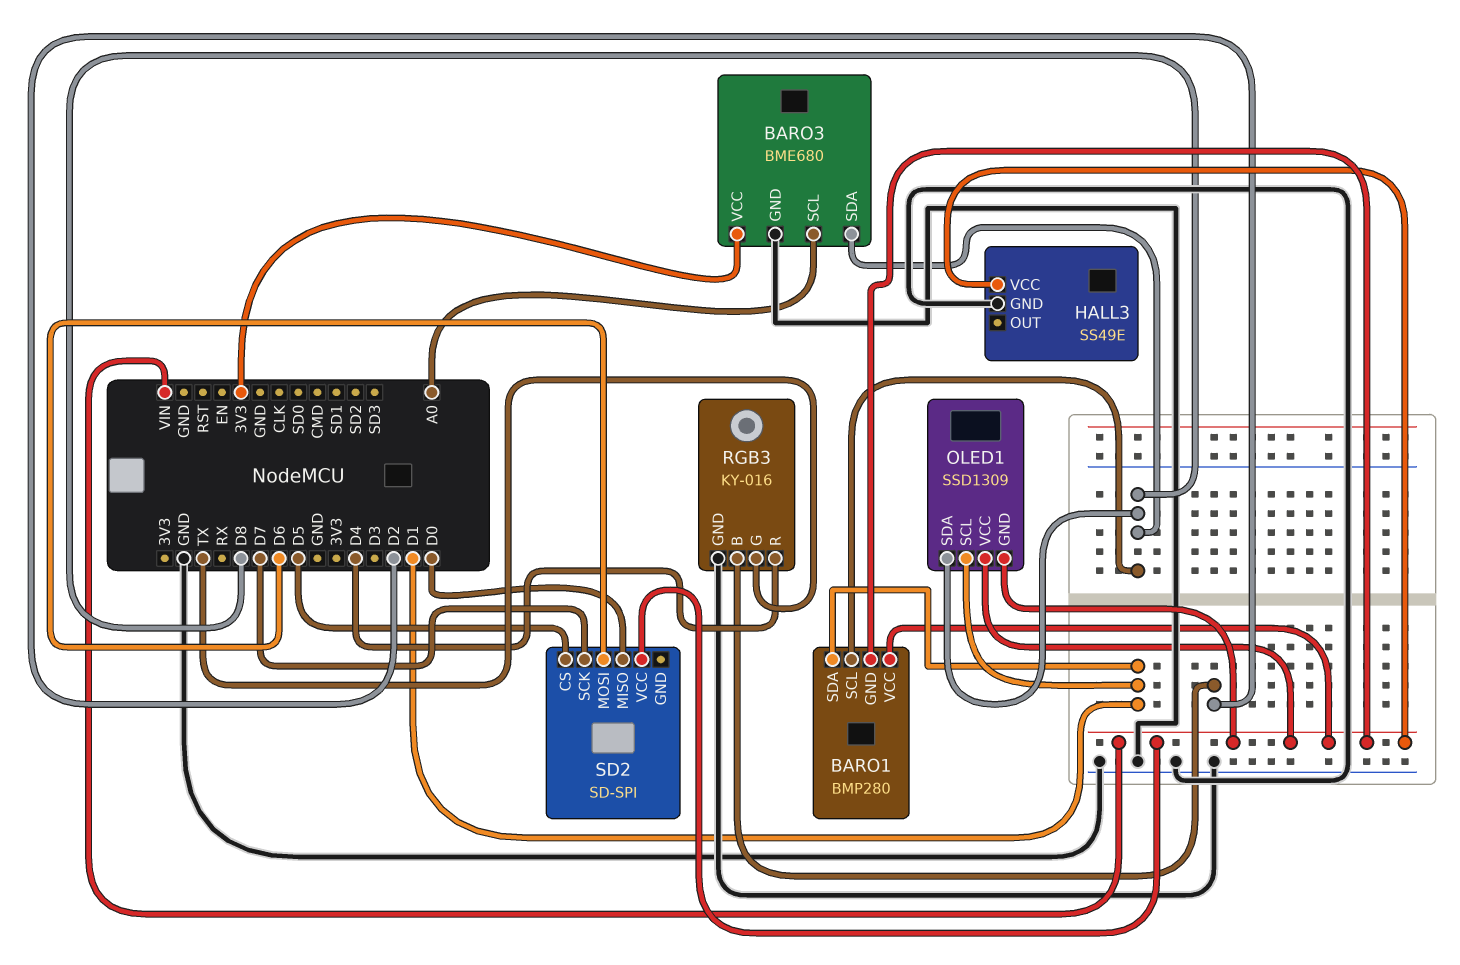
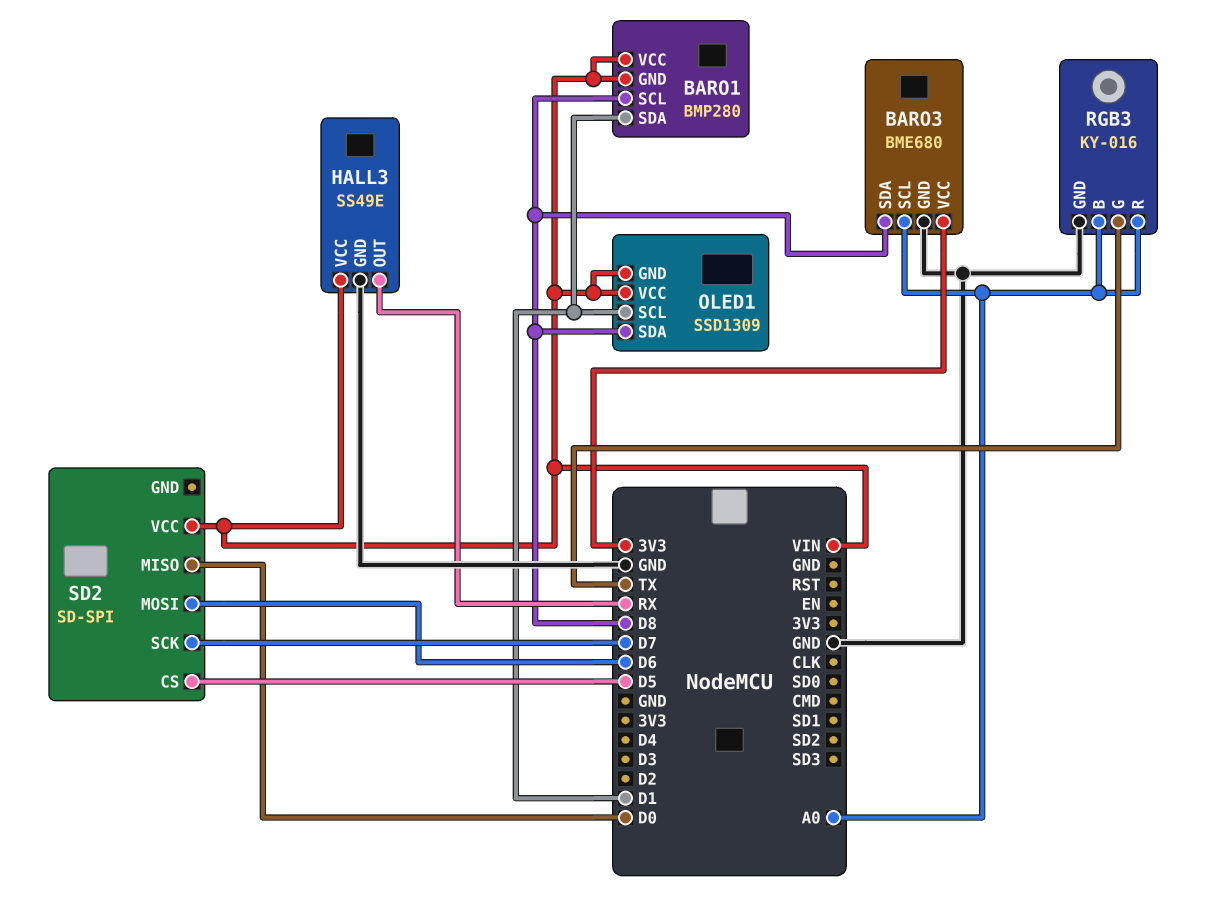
HALL3 pin OUT: none -> RX
RGB3 pin B: D2 -> A0
RGB3 pin R: D4 -> A0

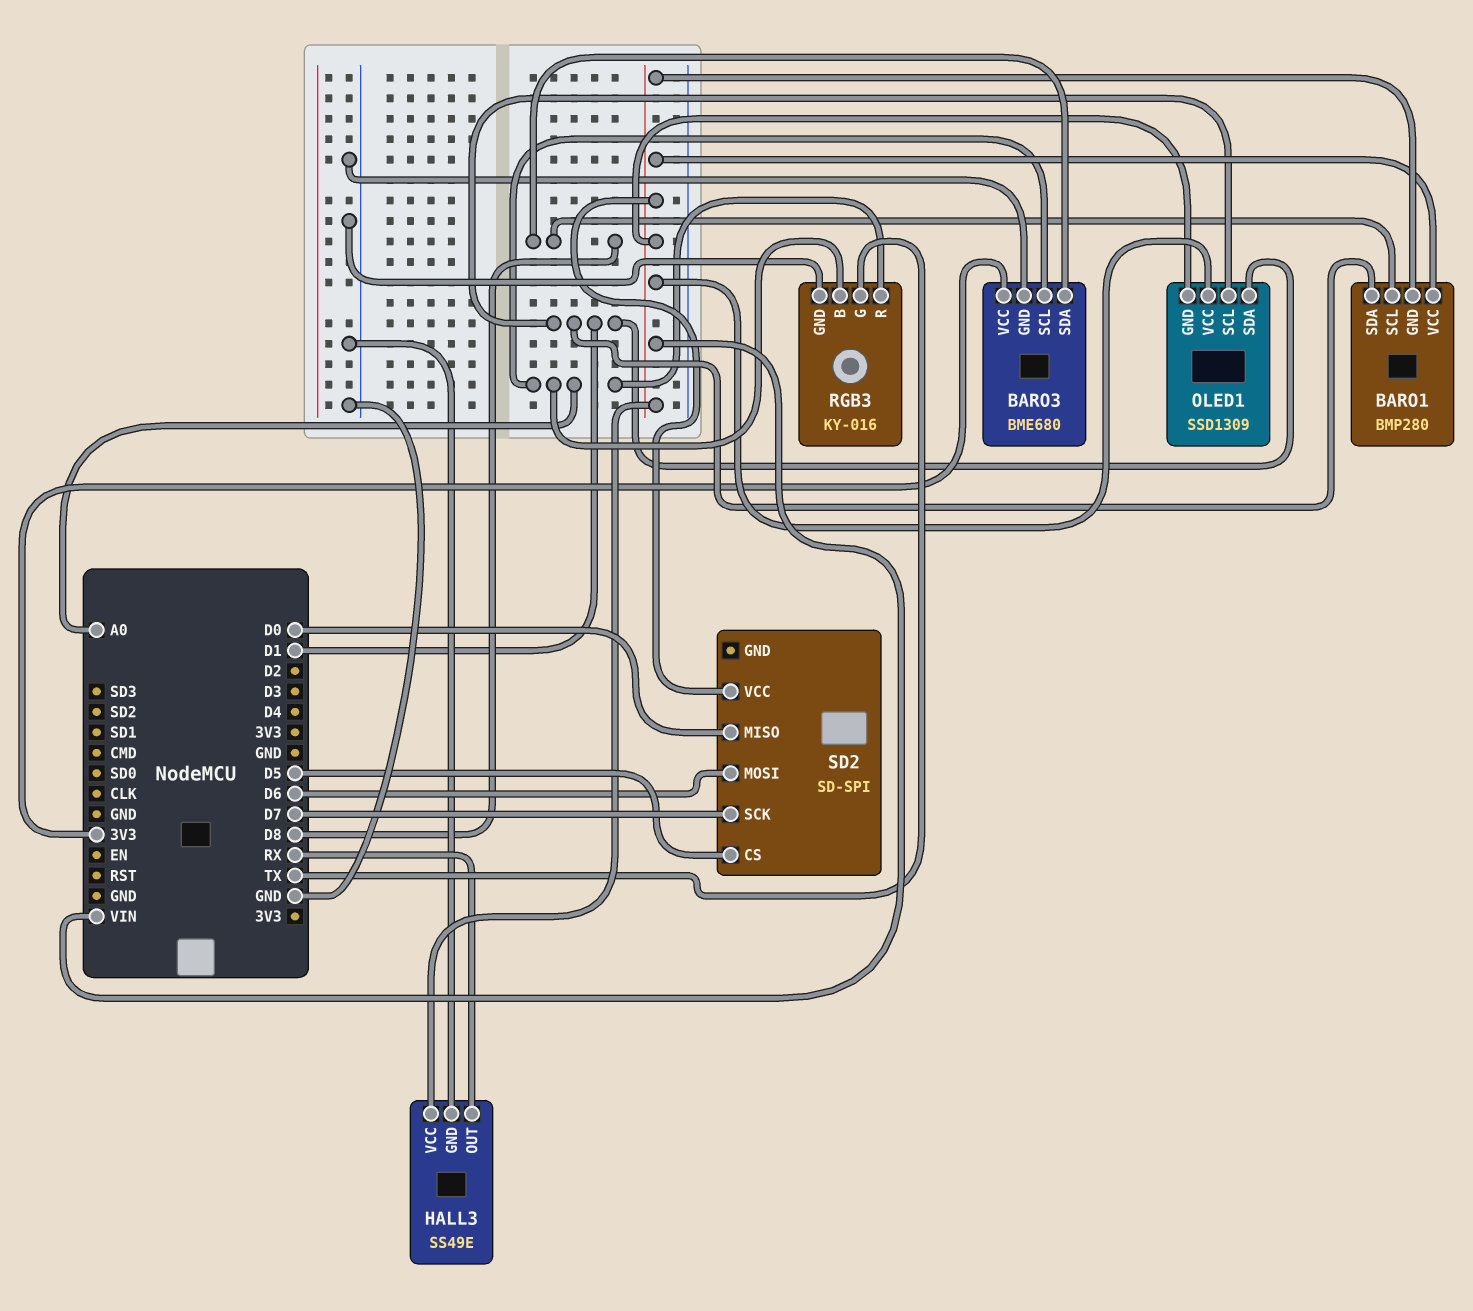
OLED1 pin SDA: D8 -> D1

